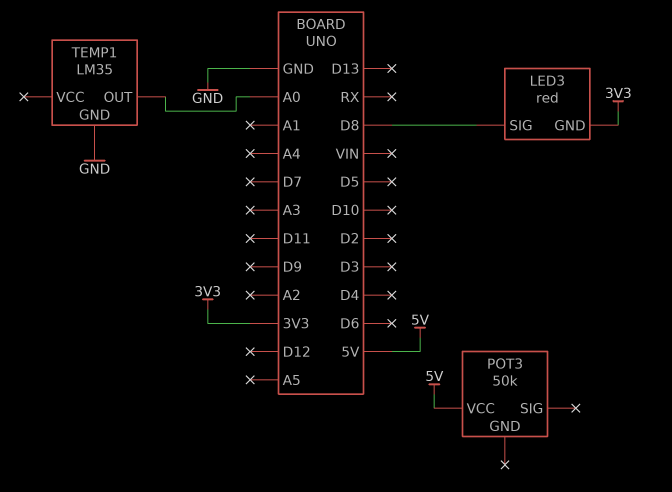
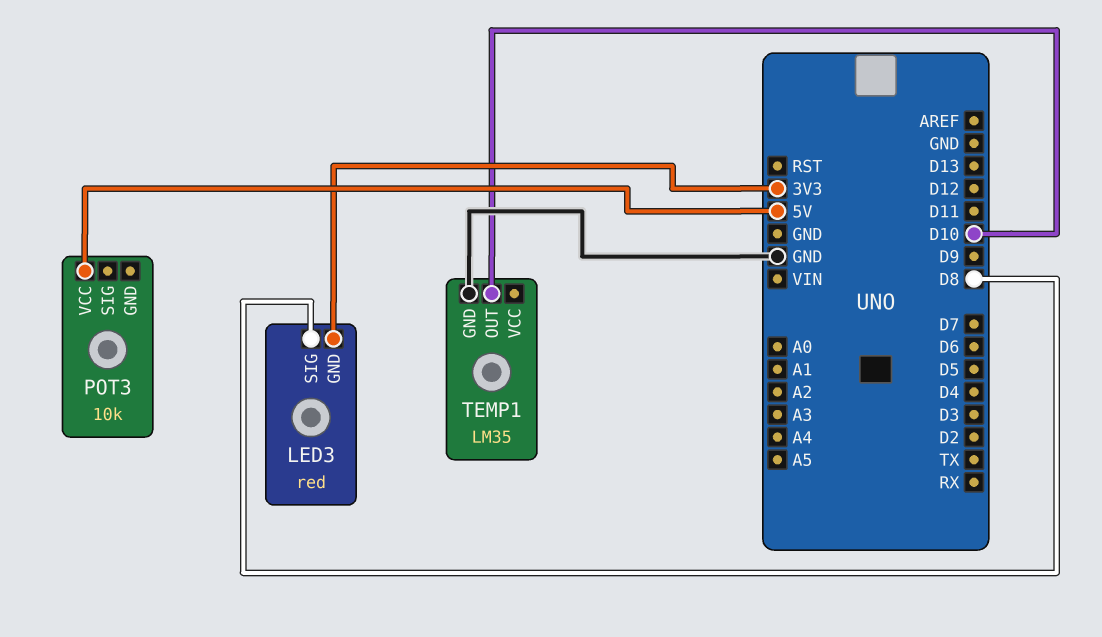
POT3: 50k -> 10k
TEMP1 pin OUT: A0 -> D10

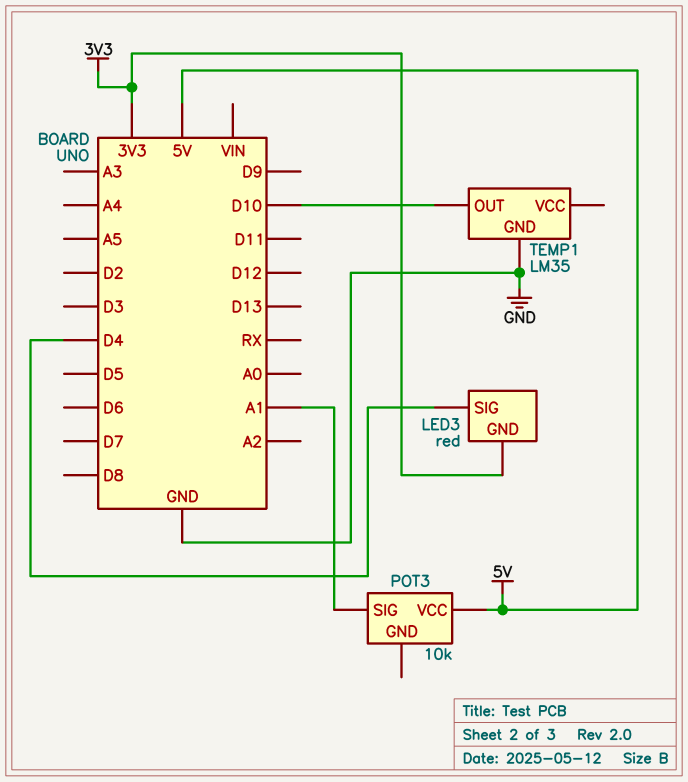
LED3 pin SIG: D8 -> D4
POT3 pin SIG: none -> A1

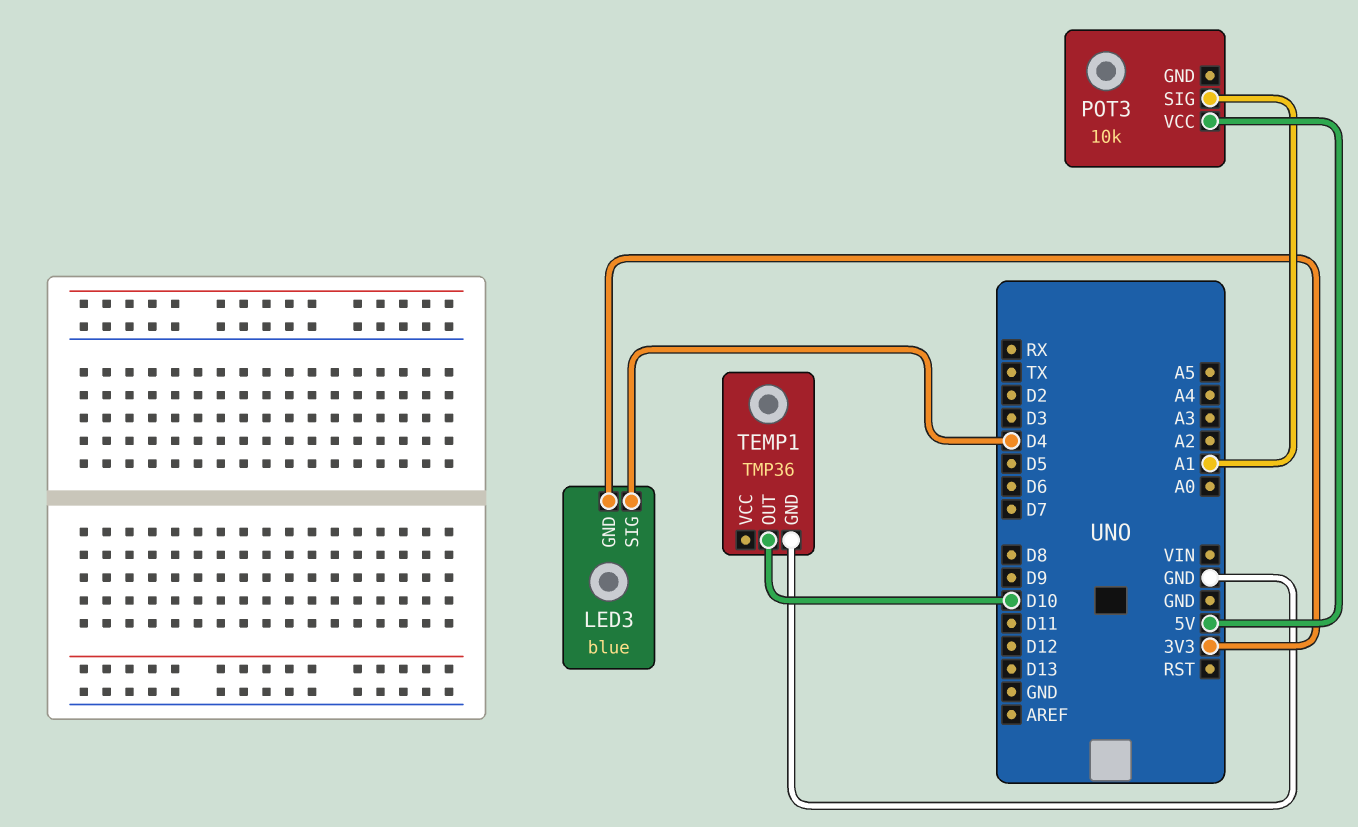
LED3: red -> blue
TEMP1: LM35 -> TMP36

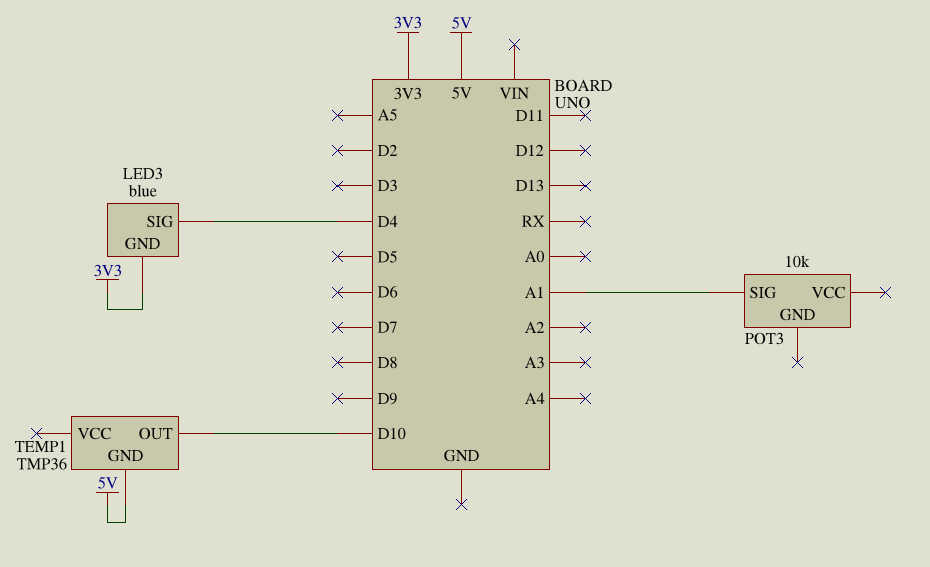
POT3 pin VCC: 5V -> none
TEMP1 pin GND: GND -> 5V

